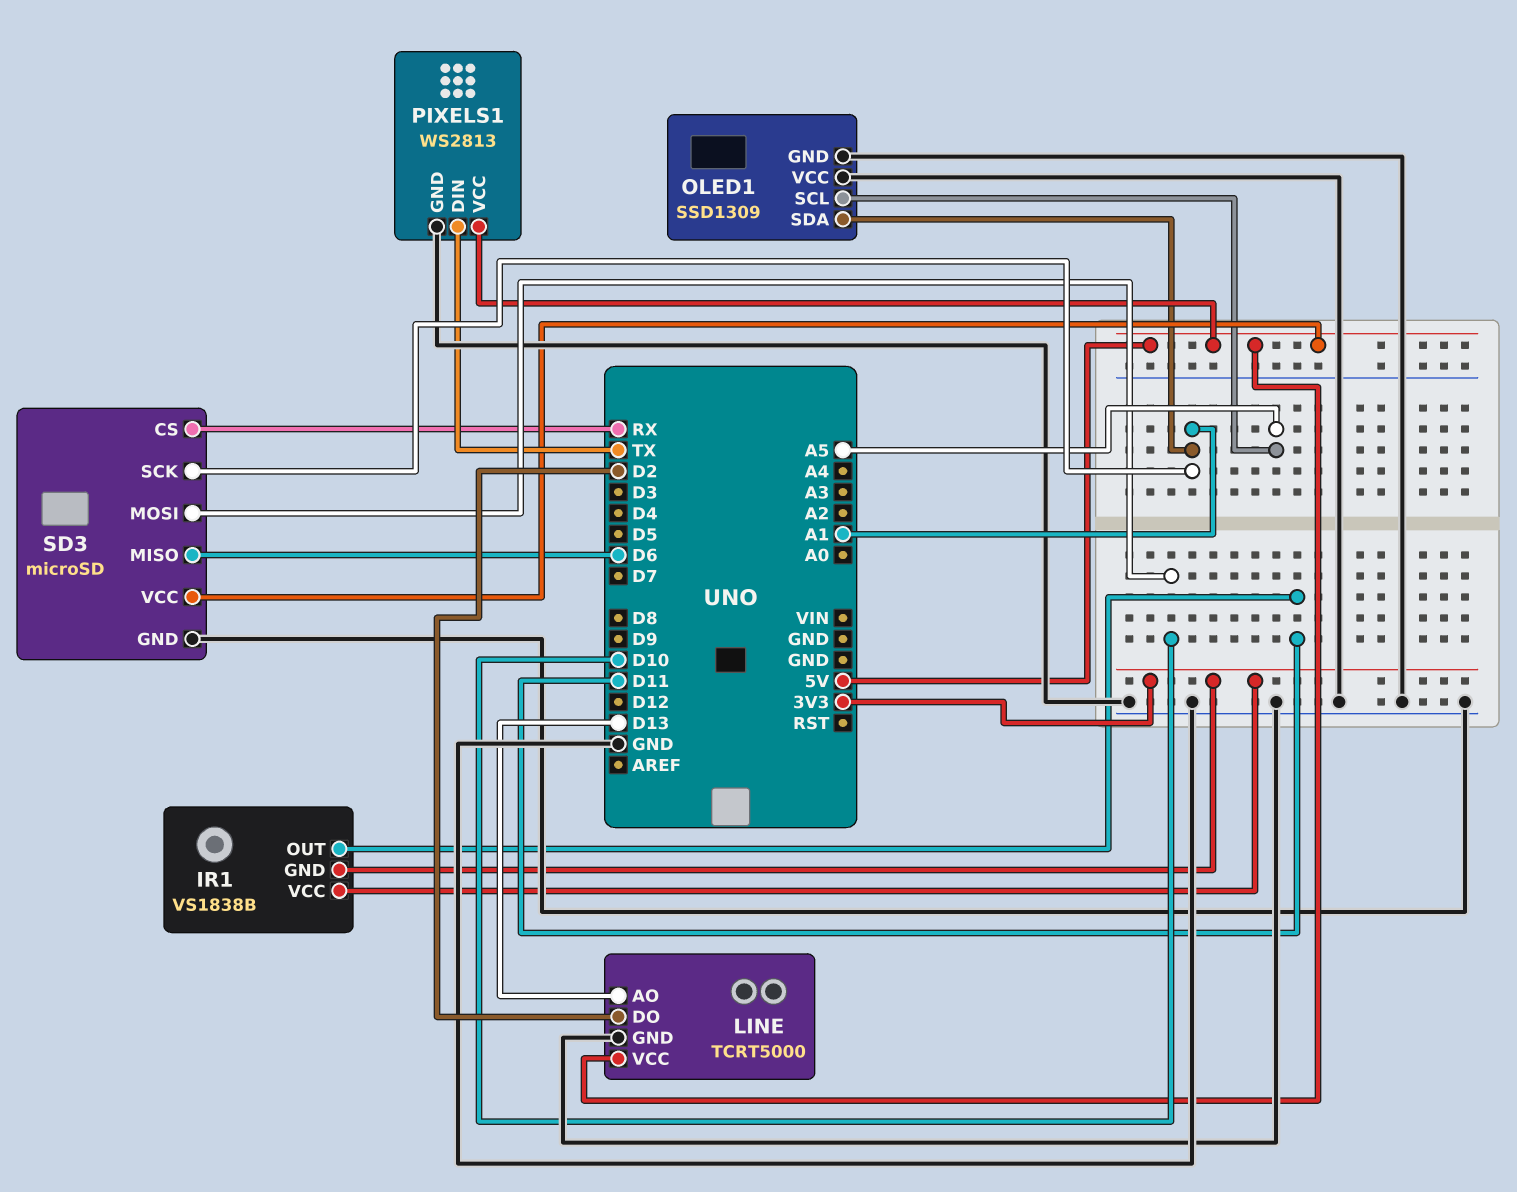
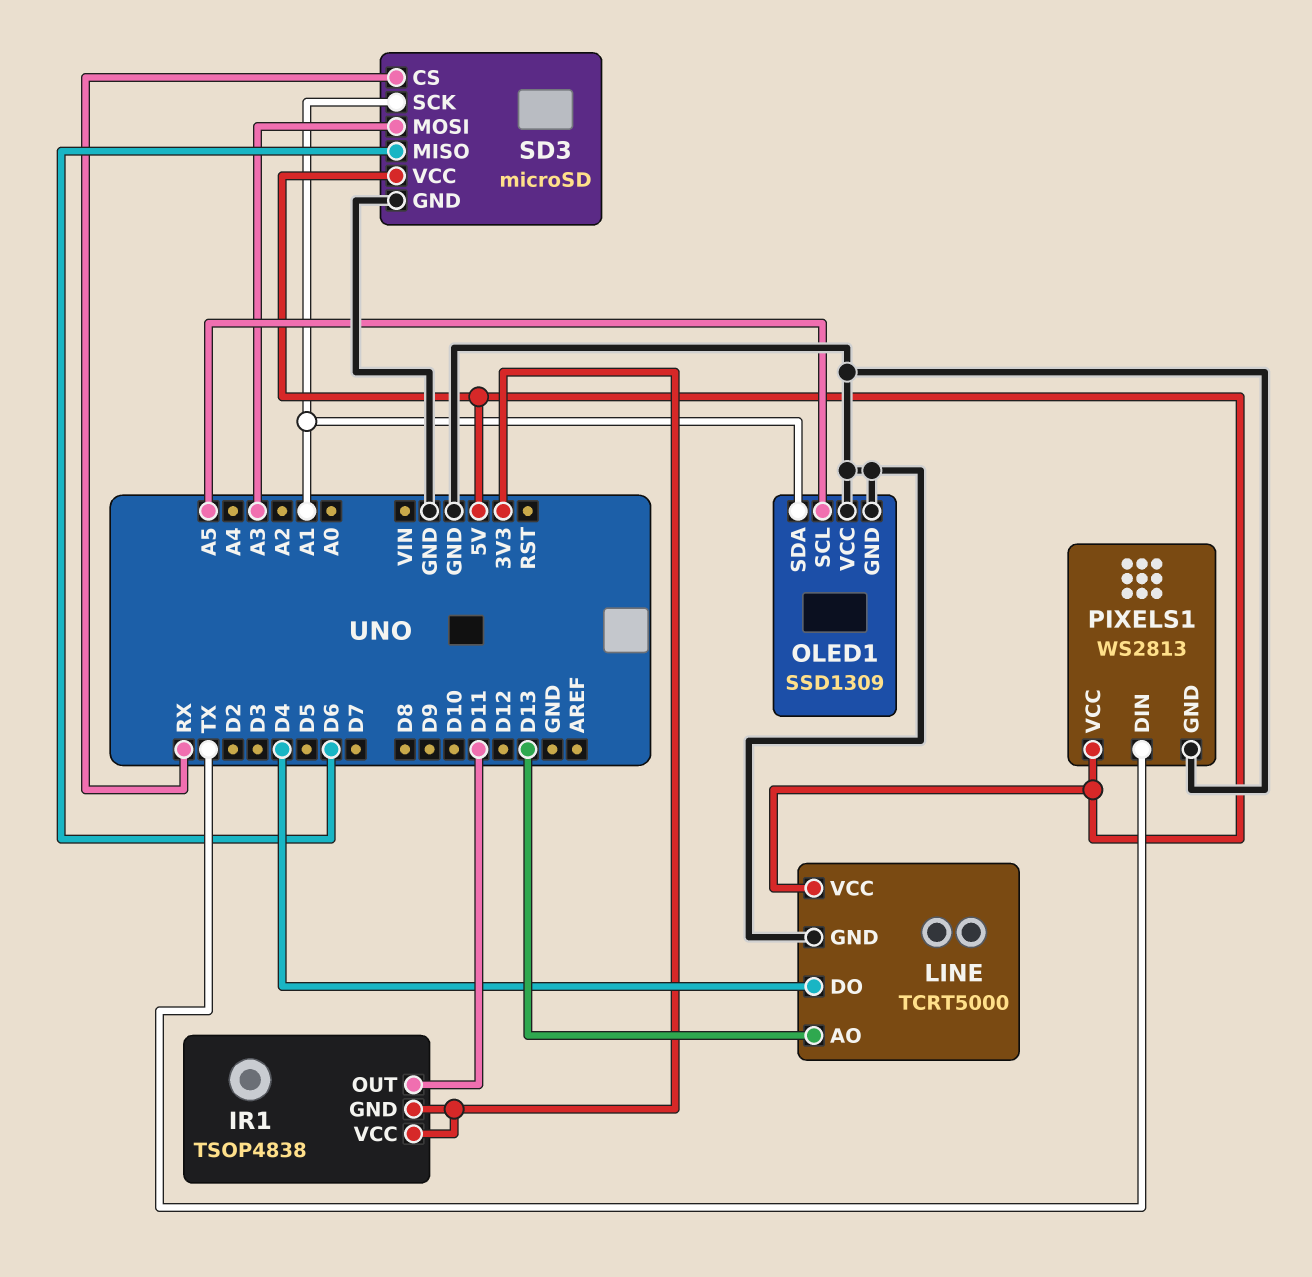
IR1: VS1838B -> TSOP4838
LINE pin DO: D2 -> D4
SD3 pin MOSI: D10 -> A3

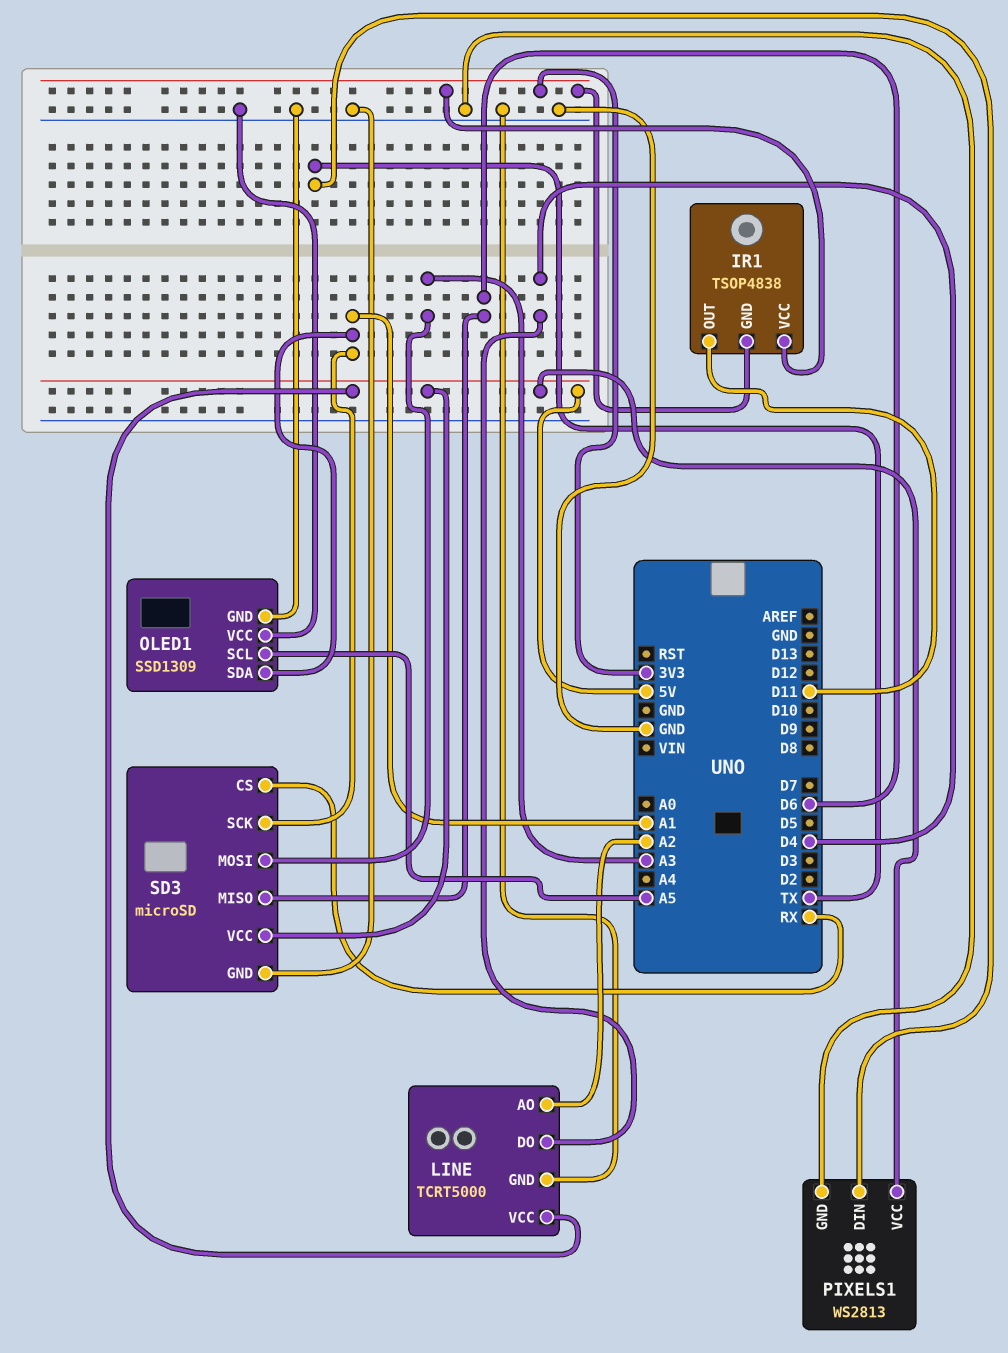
LINE pin AO: D13 -> A2

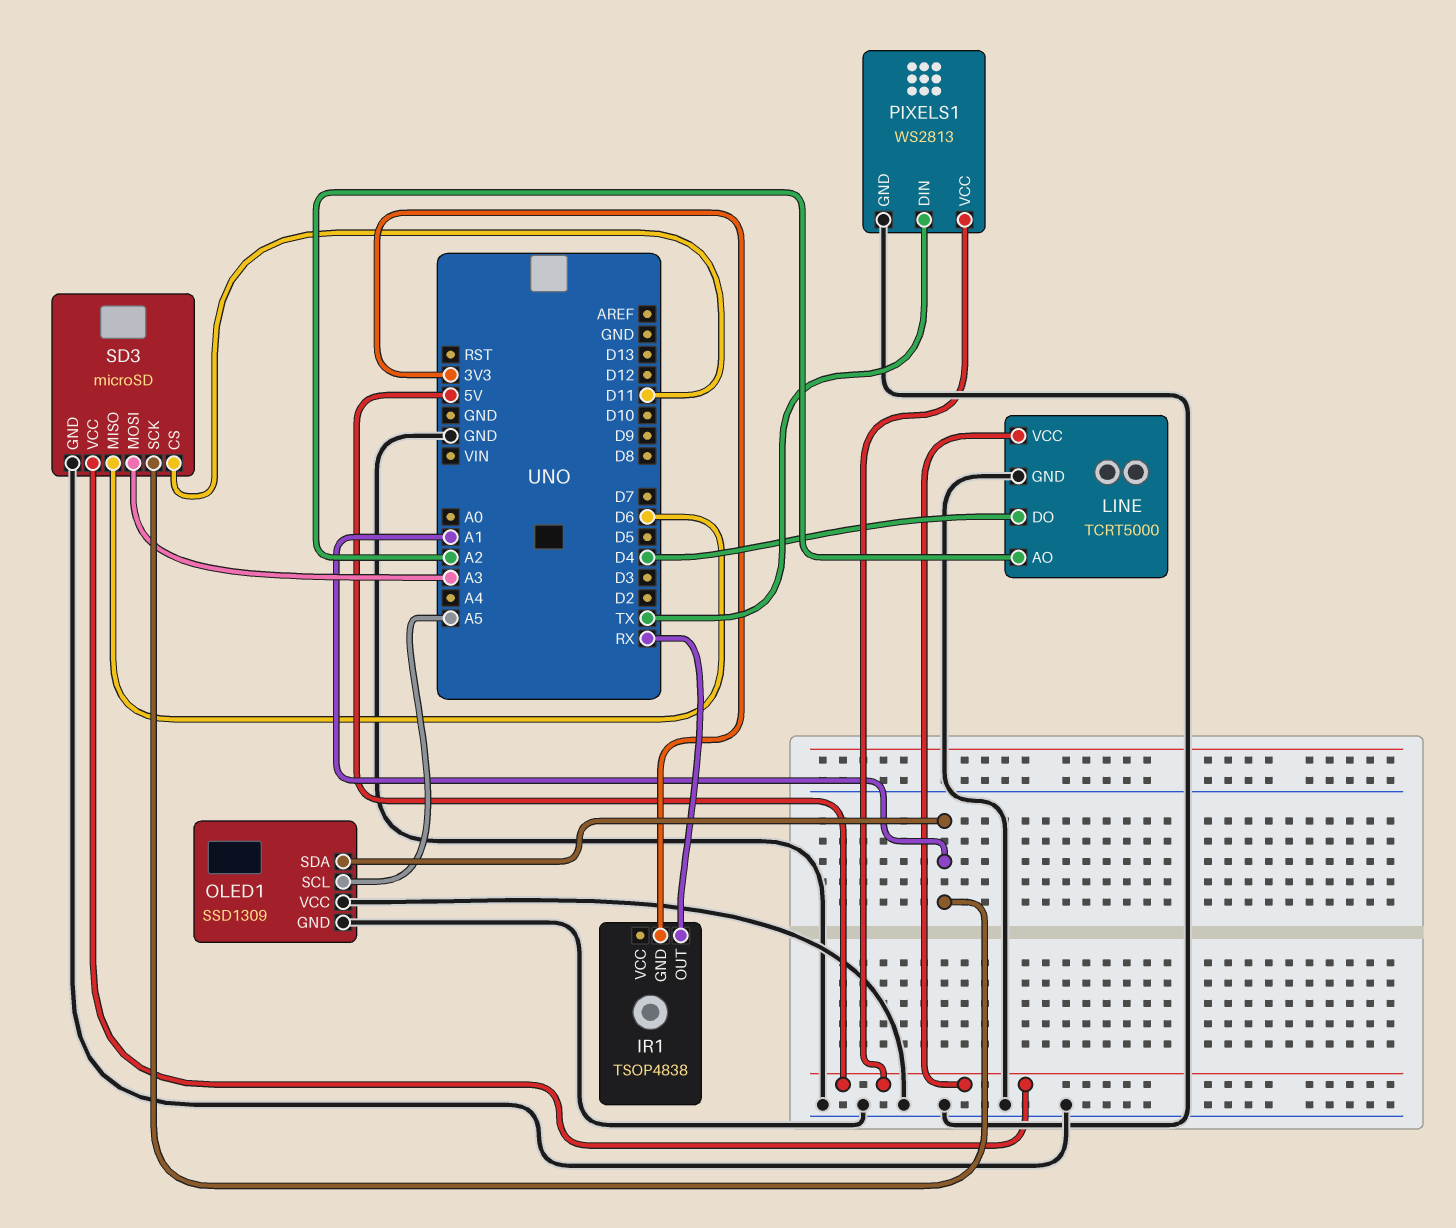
IR1 pin OUT: D11 -> RX
IR1 pin VCC: 3V3 -> none
SD3 pin CS: RX -> D11

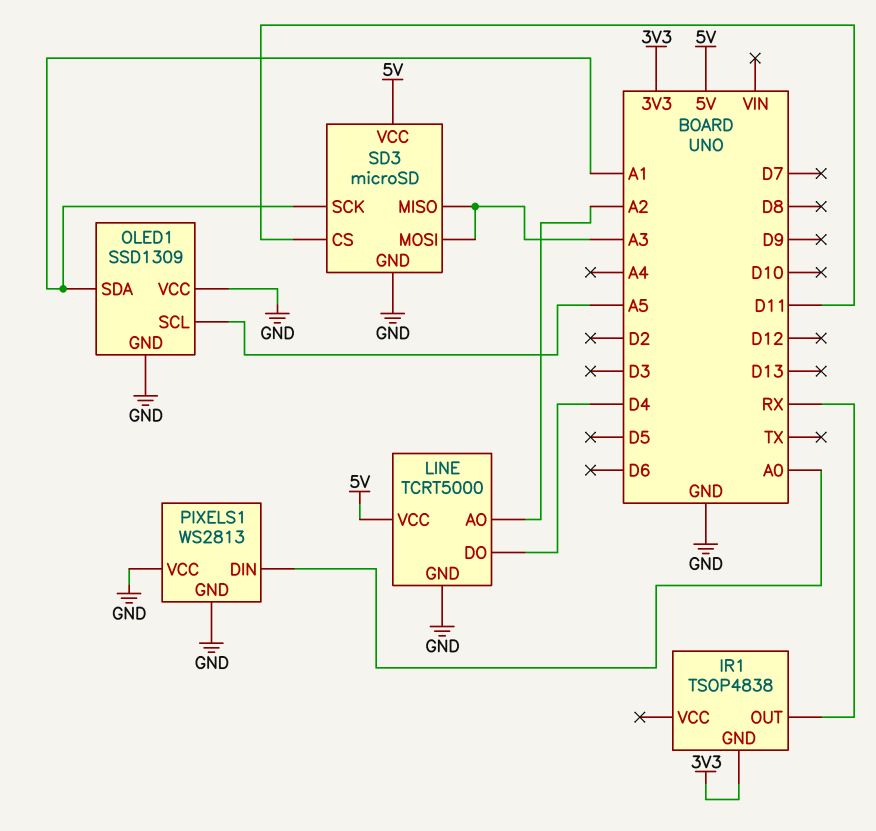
PIXELS1 pin DIN: TX -> A0
PIXELS1 pin VCC: 5V -> GND
SD3 pin MISO: D6 -> A3

